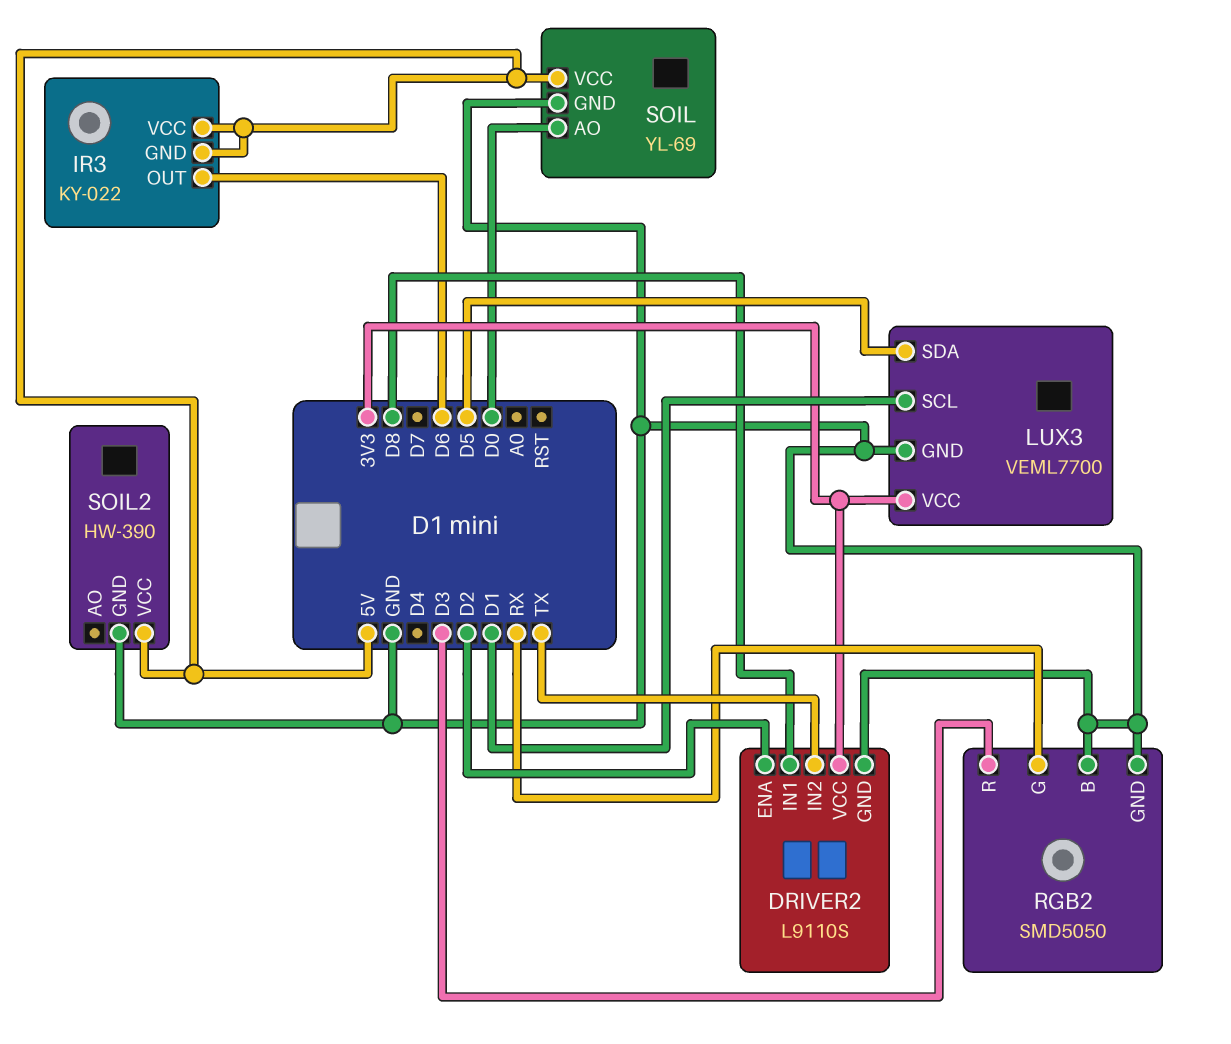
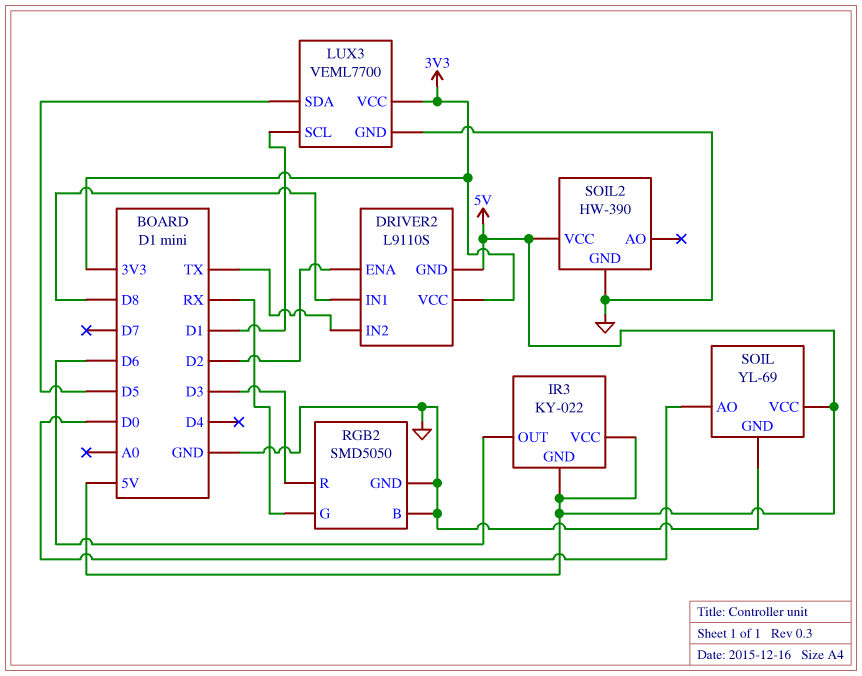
DRIVER2 pin GND: GND -> 5V

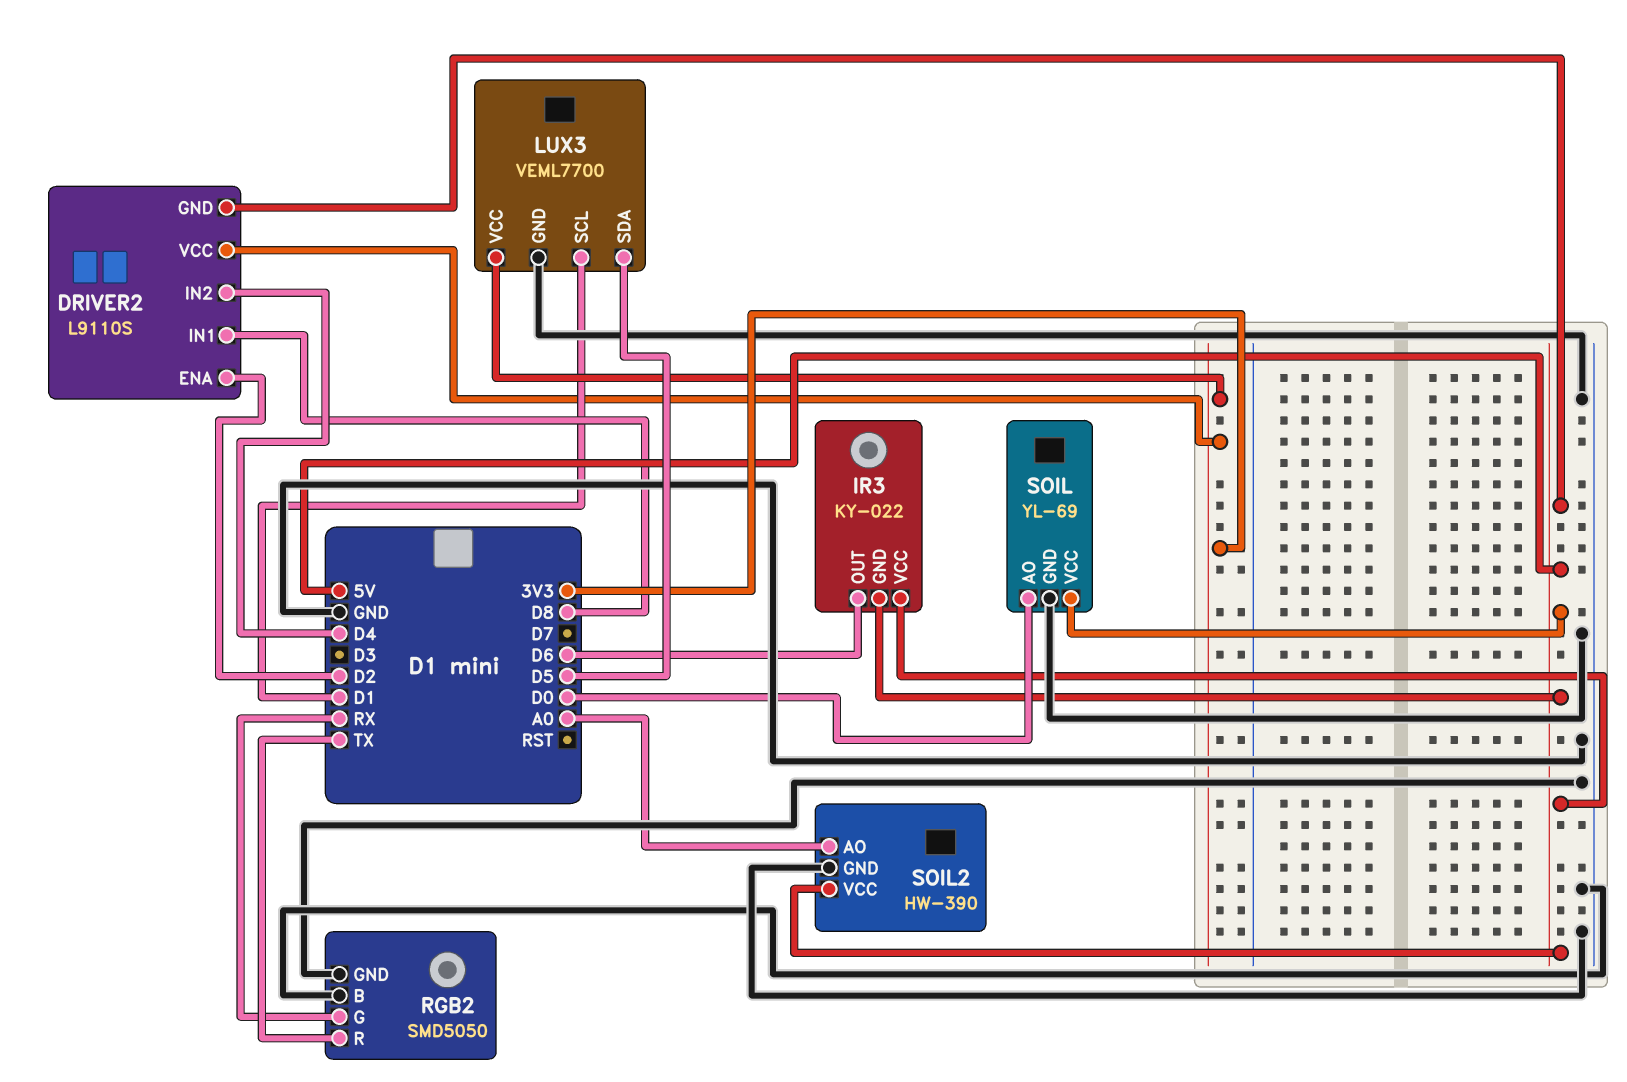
DRIVER2 pin IN2: TX -> D4
RGB2 pin R: D3 -> TX
SOIL2 pin AO: none -> A0

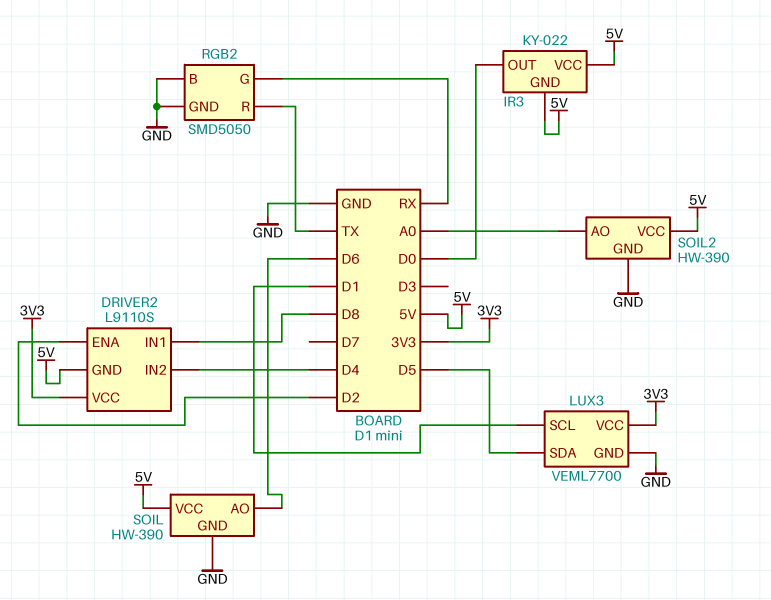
IR3 pin OUT: D6 -> D0
SOIL: YL-69 -> HW-390
SOIL pin AO: D0 -> D6

